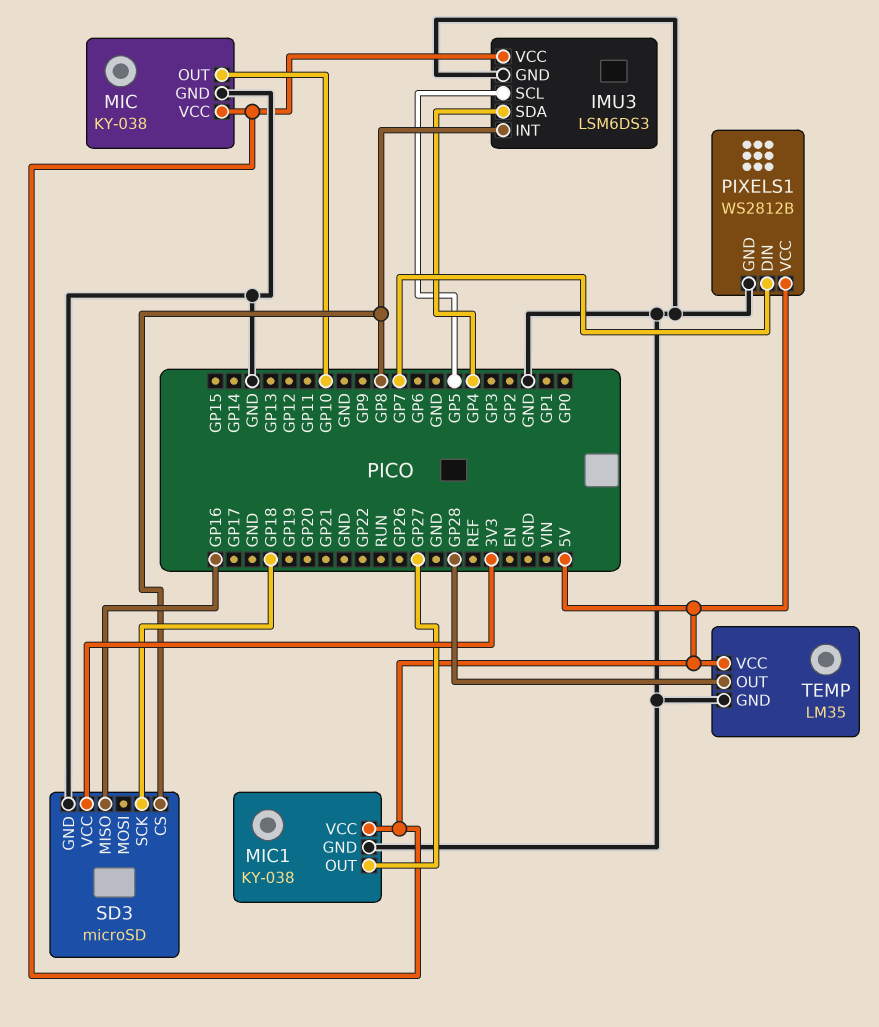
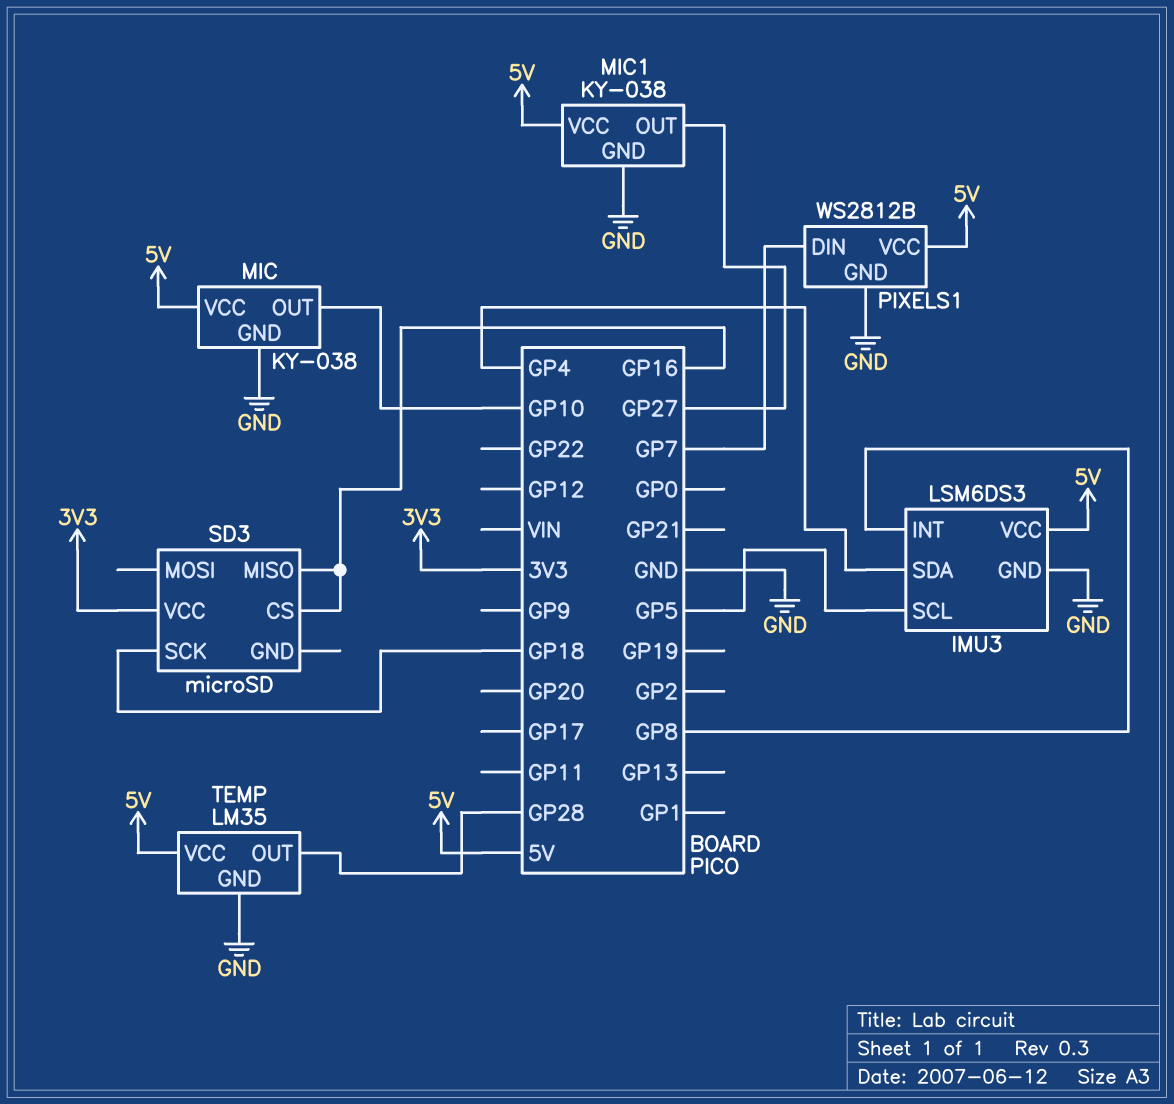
SD3 pin CS: GP8 -> GP16
SD3 pin GND: GND -> none

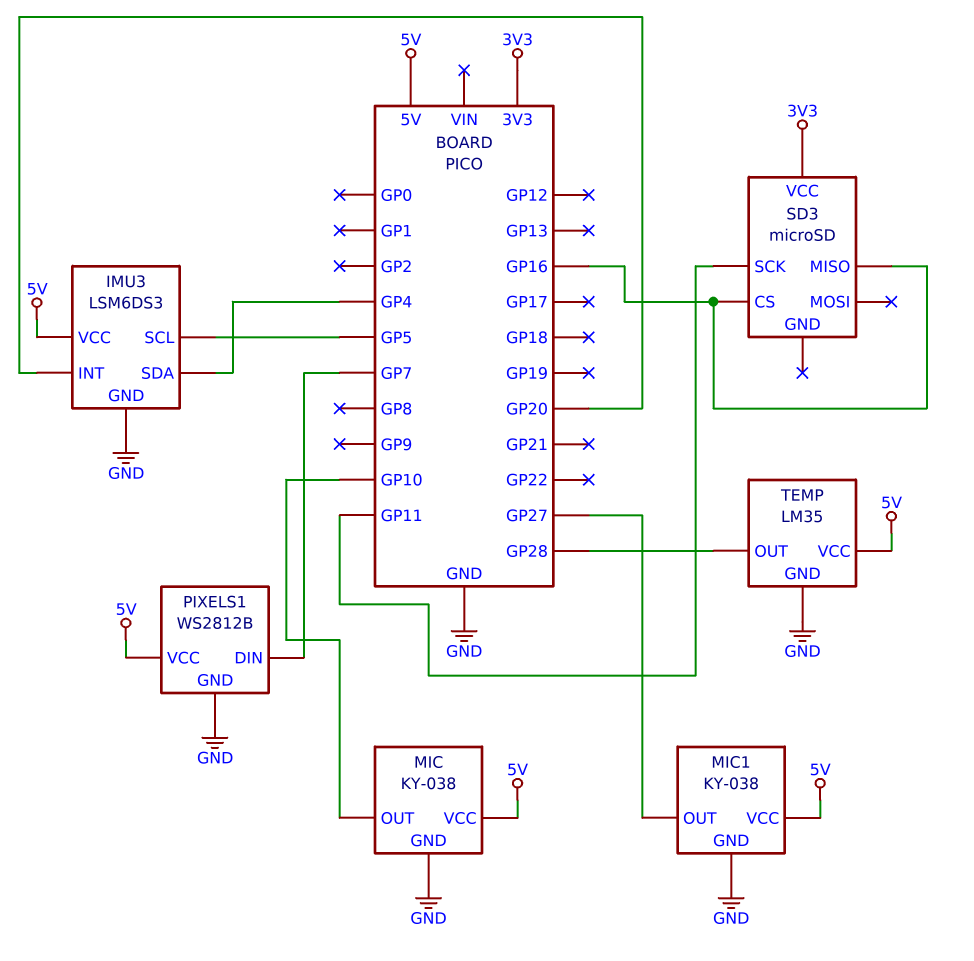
IMU3 pin INT: GP8 -> GP20
SD3 pin SCK: GP18 -> GP11

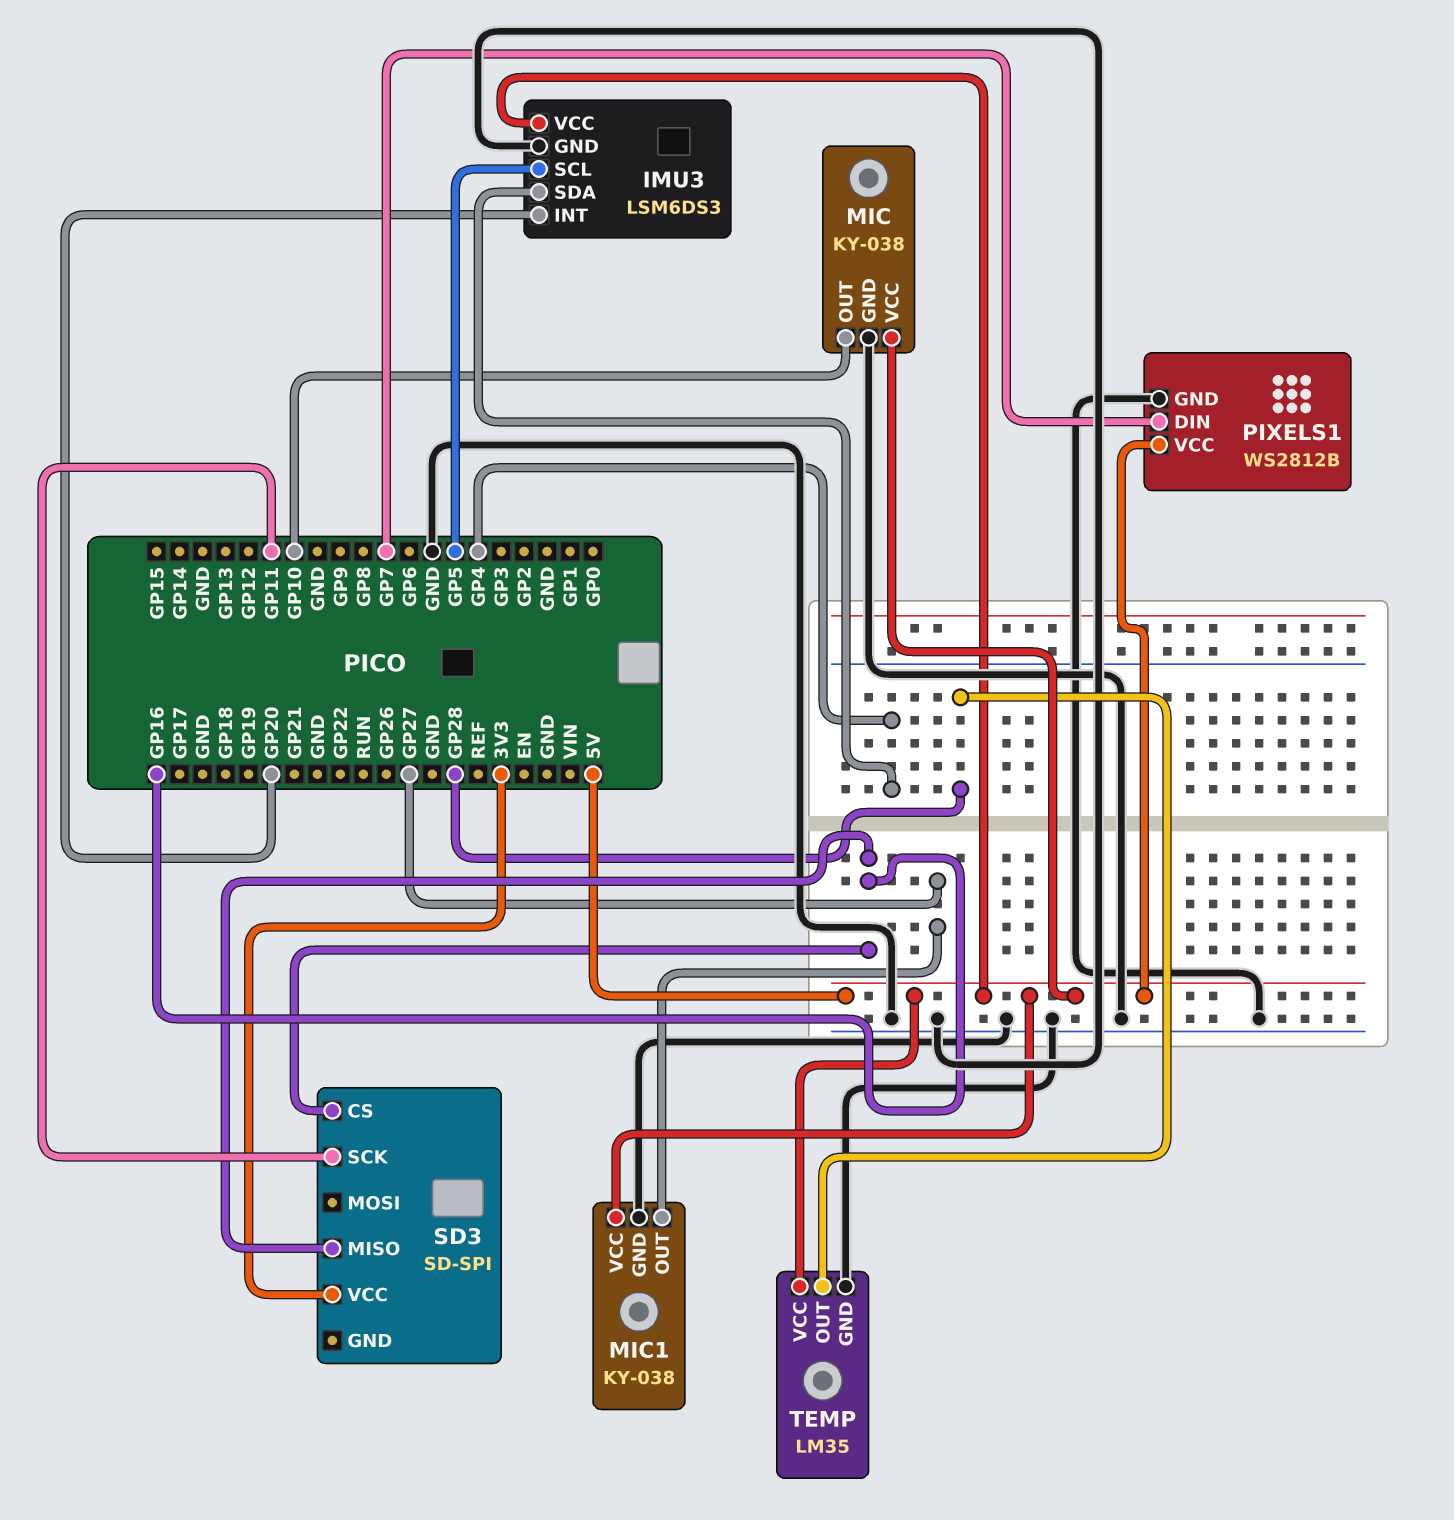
SD3: microSD -> SD-SPI

